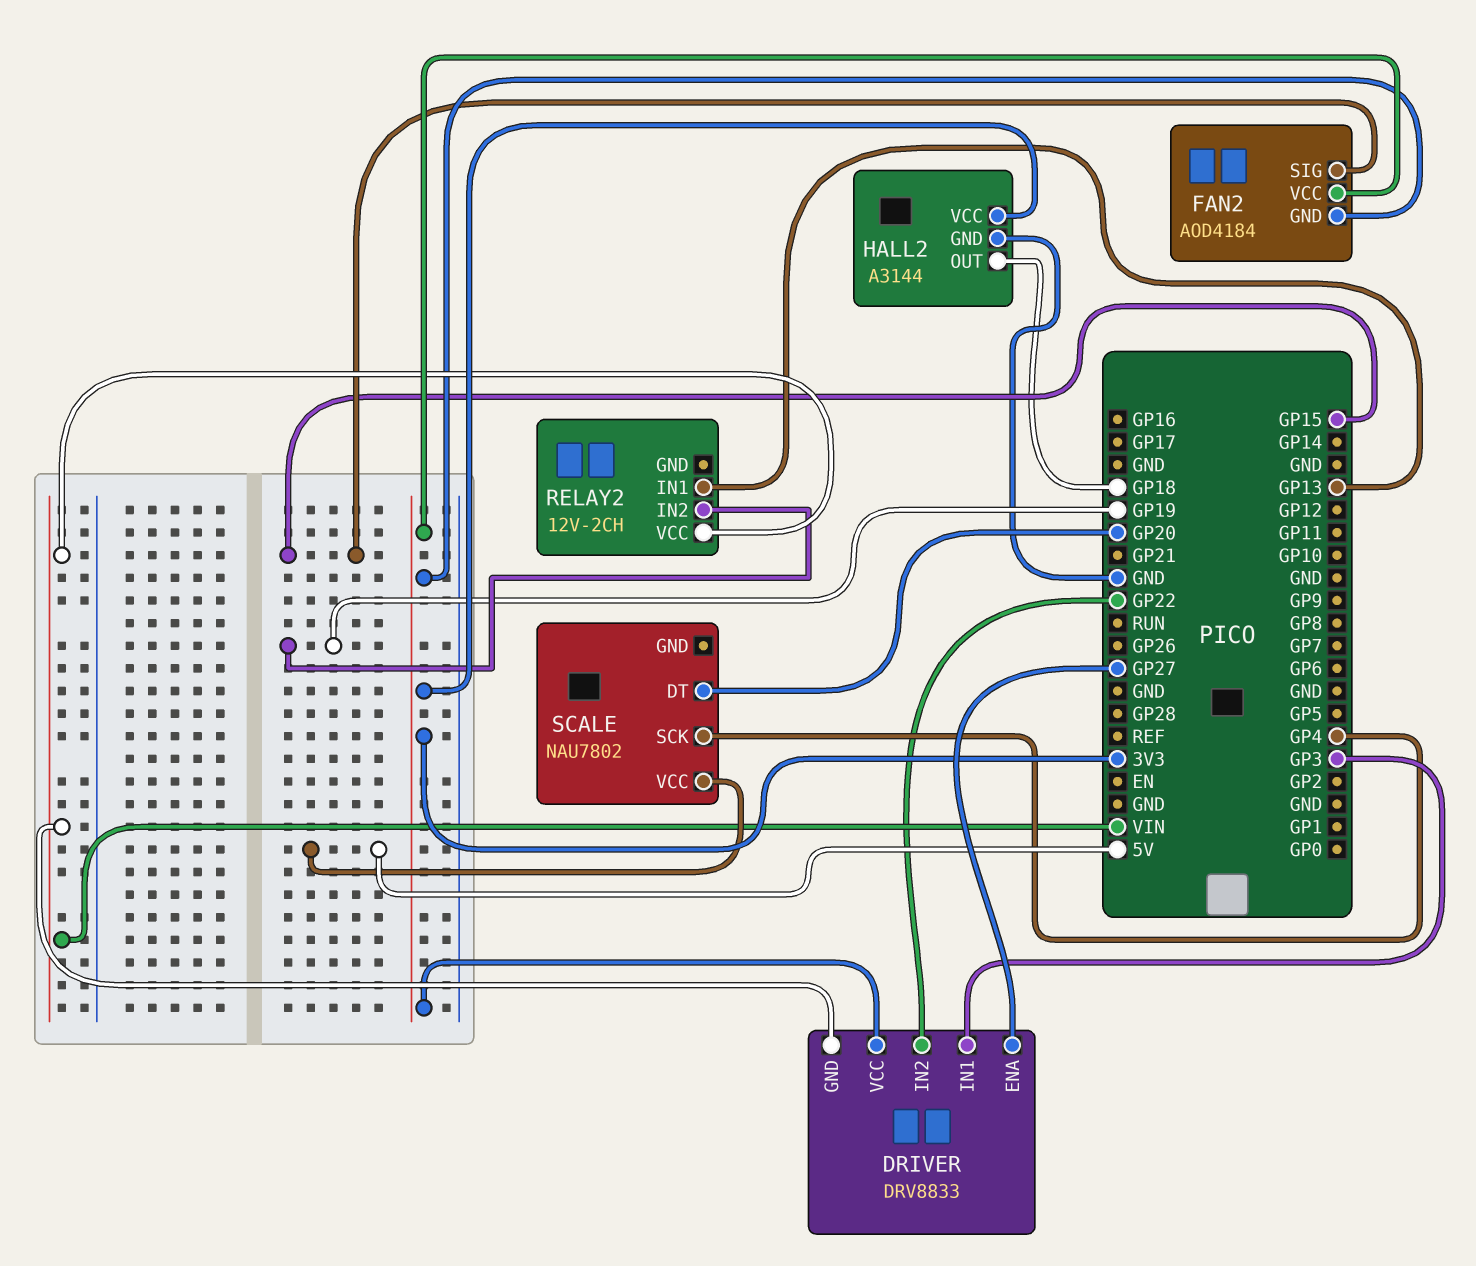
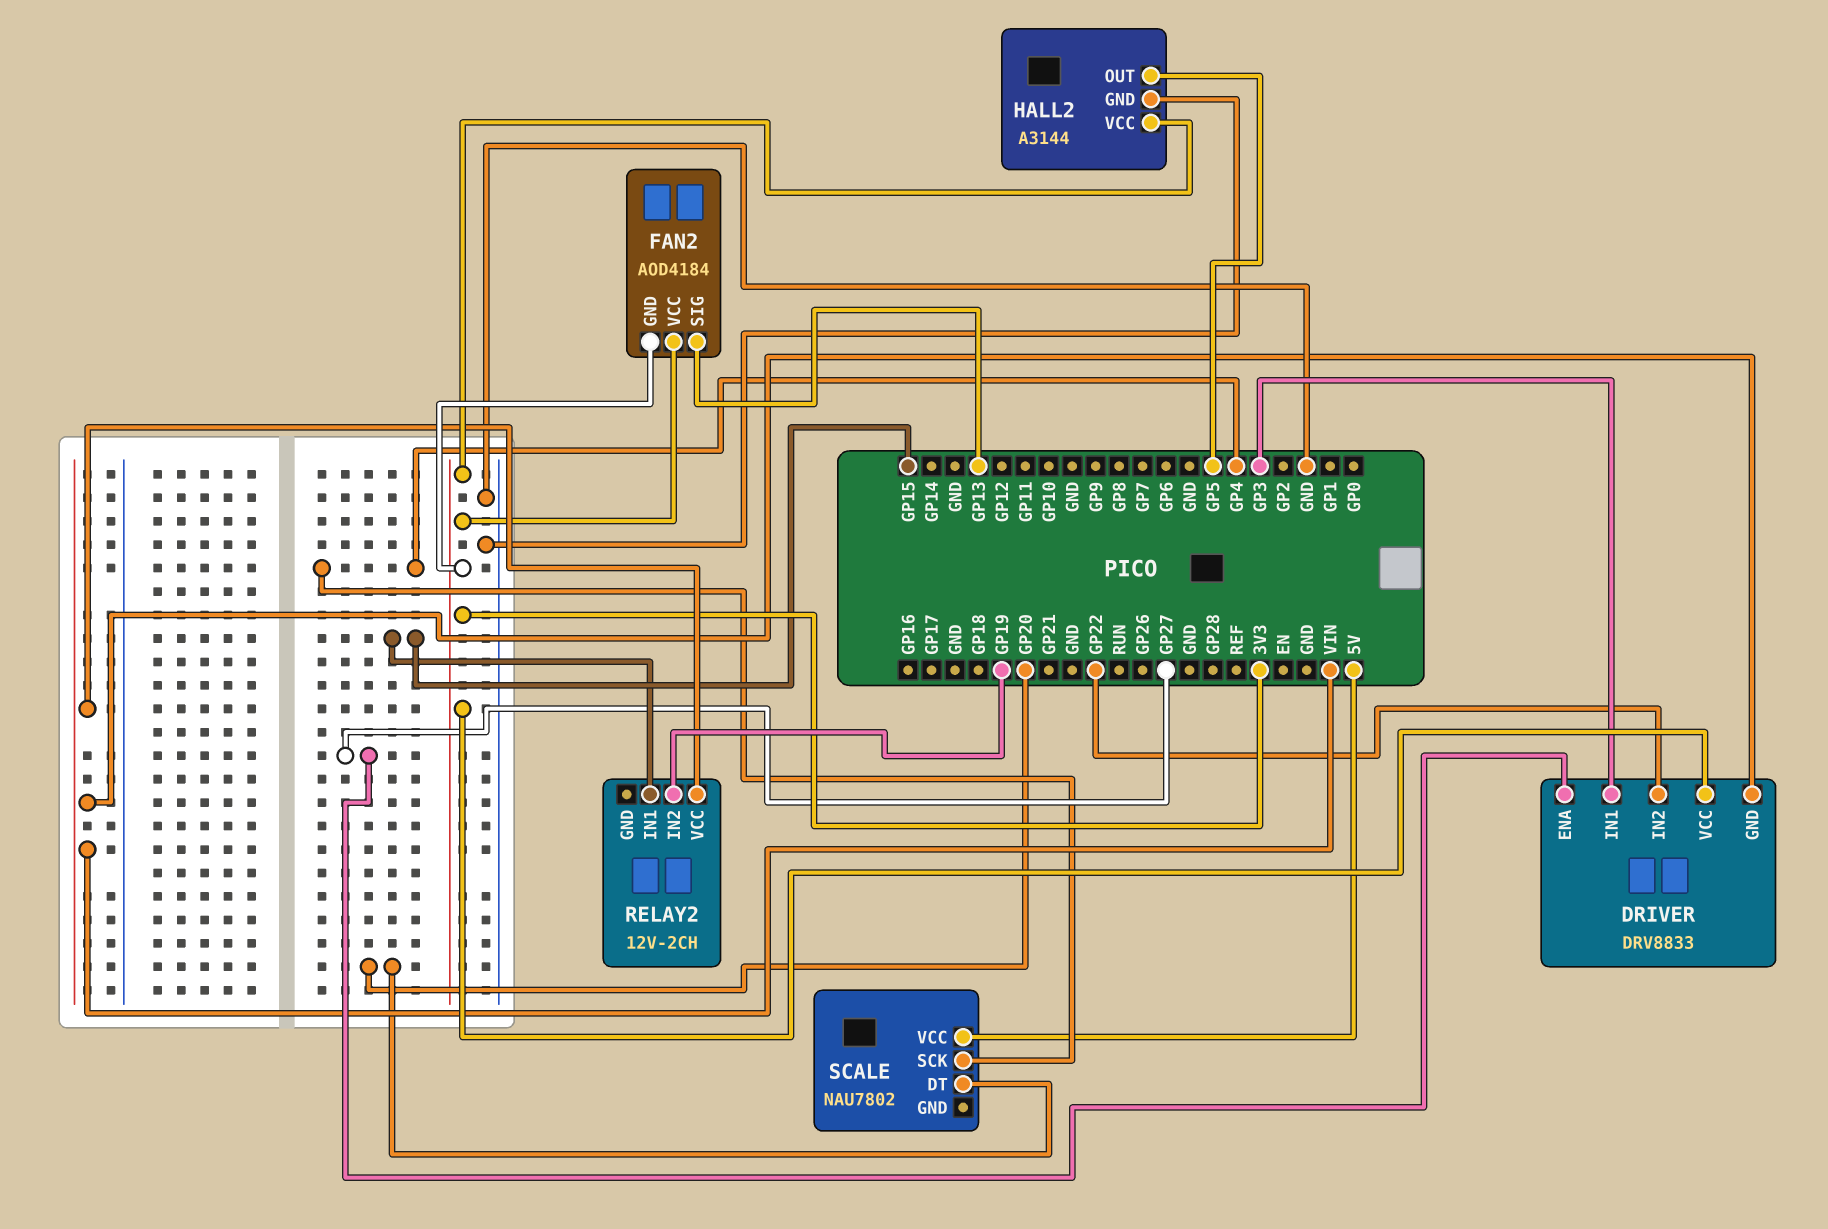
FAN2 pin SIG: GP15 -> GP13
HALL2 pin OUT: GP18 -> GP5
RELAY2 pin IN1: GP13 -> GP15

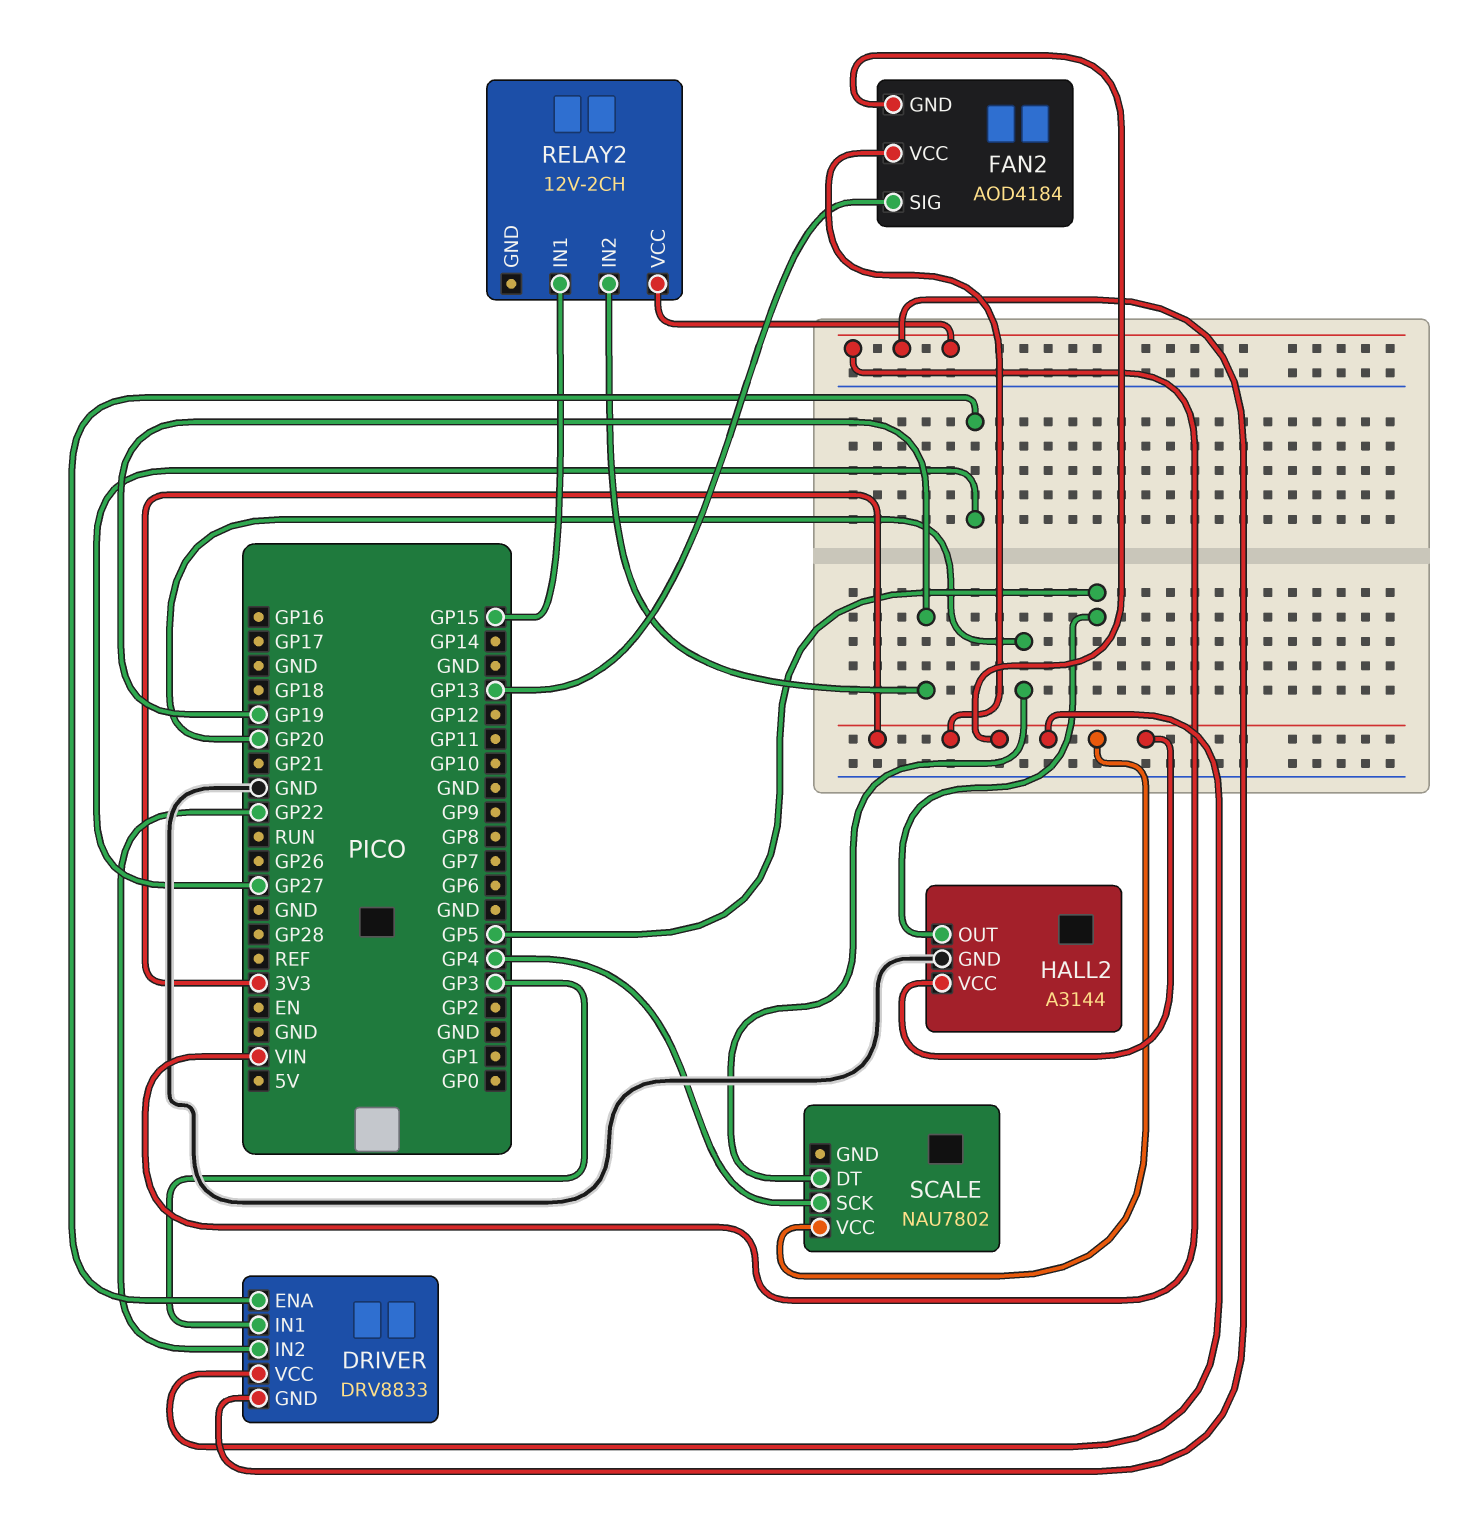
SCALE pin VCC: 5V -> 3V3

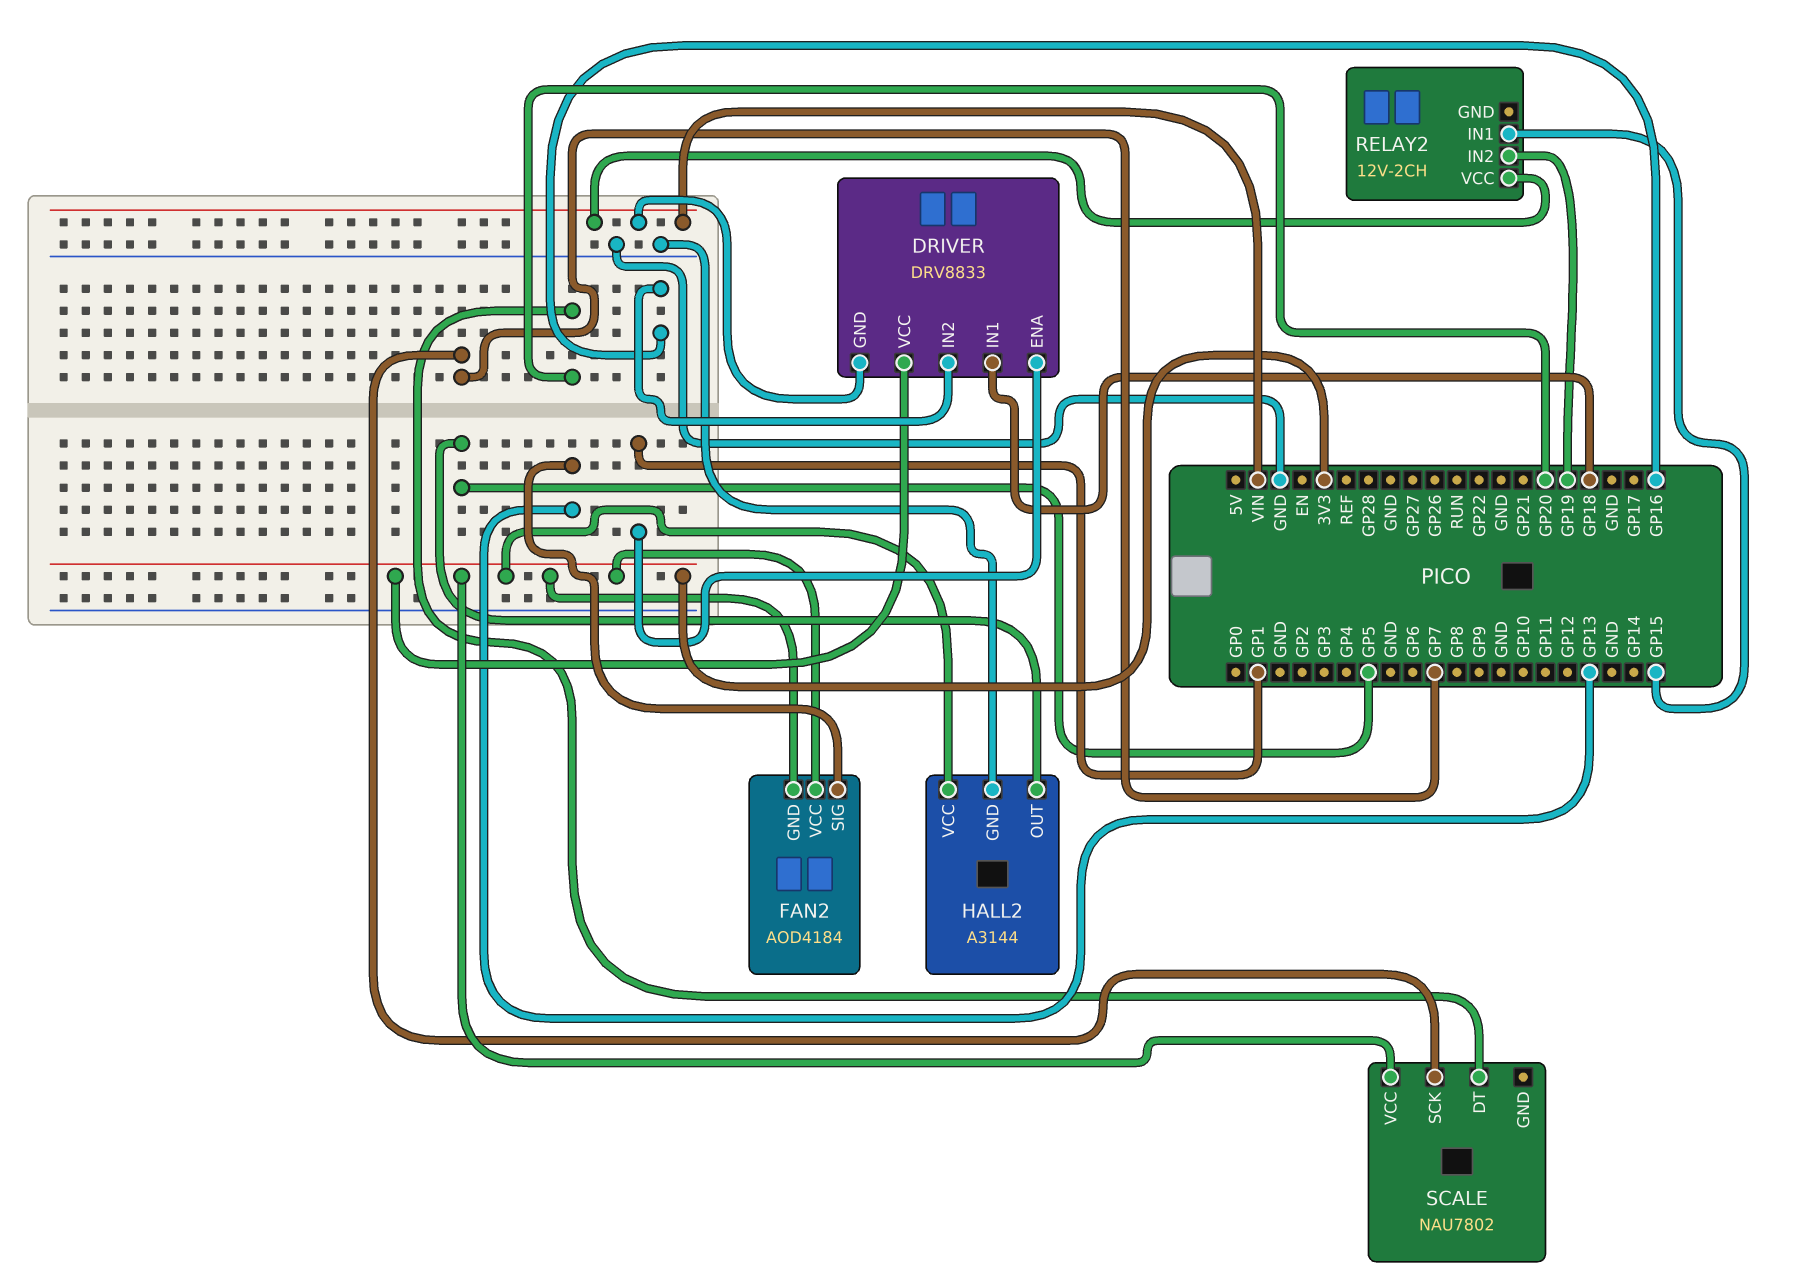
DRIVER pin ENA: GP27 -> GP1
DRIVER pin IN1: GP3 -> GP18
DRIVER pin IN2: GP22 -> GP16
SCALE pin SCK: GP4 -> GP7

